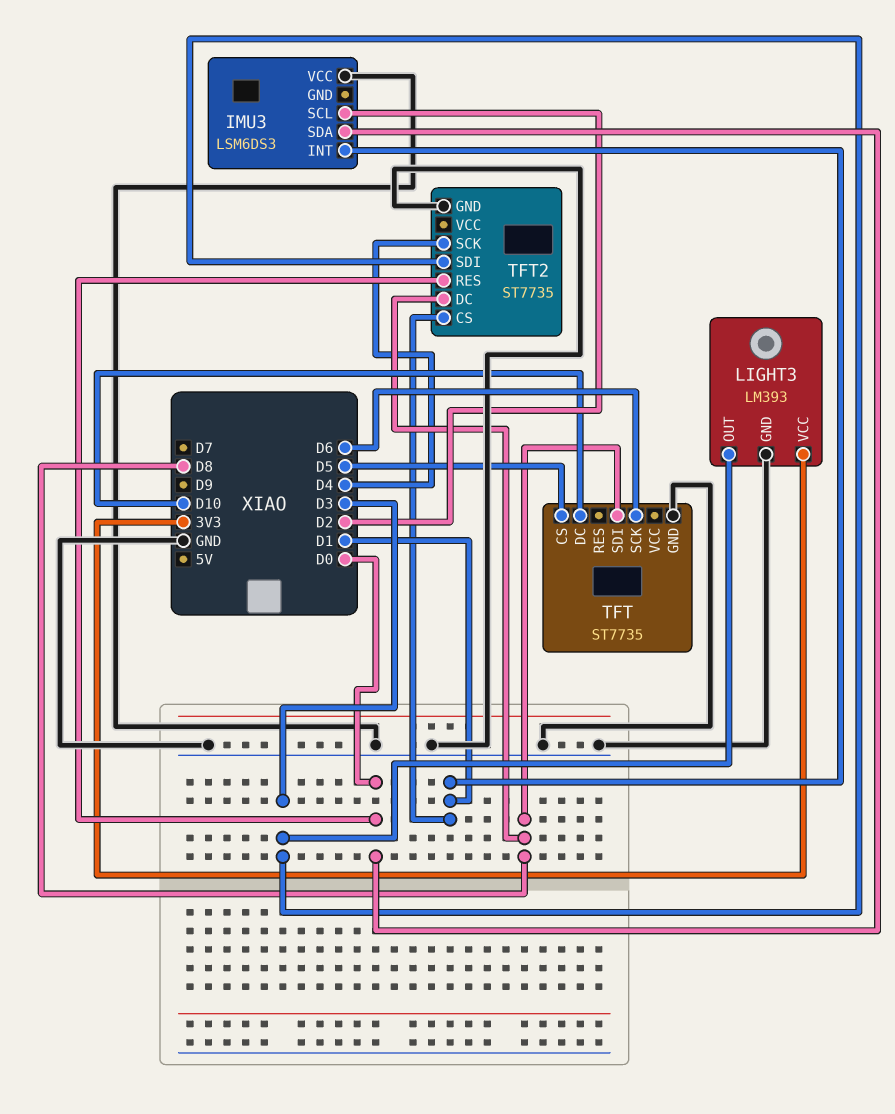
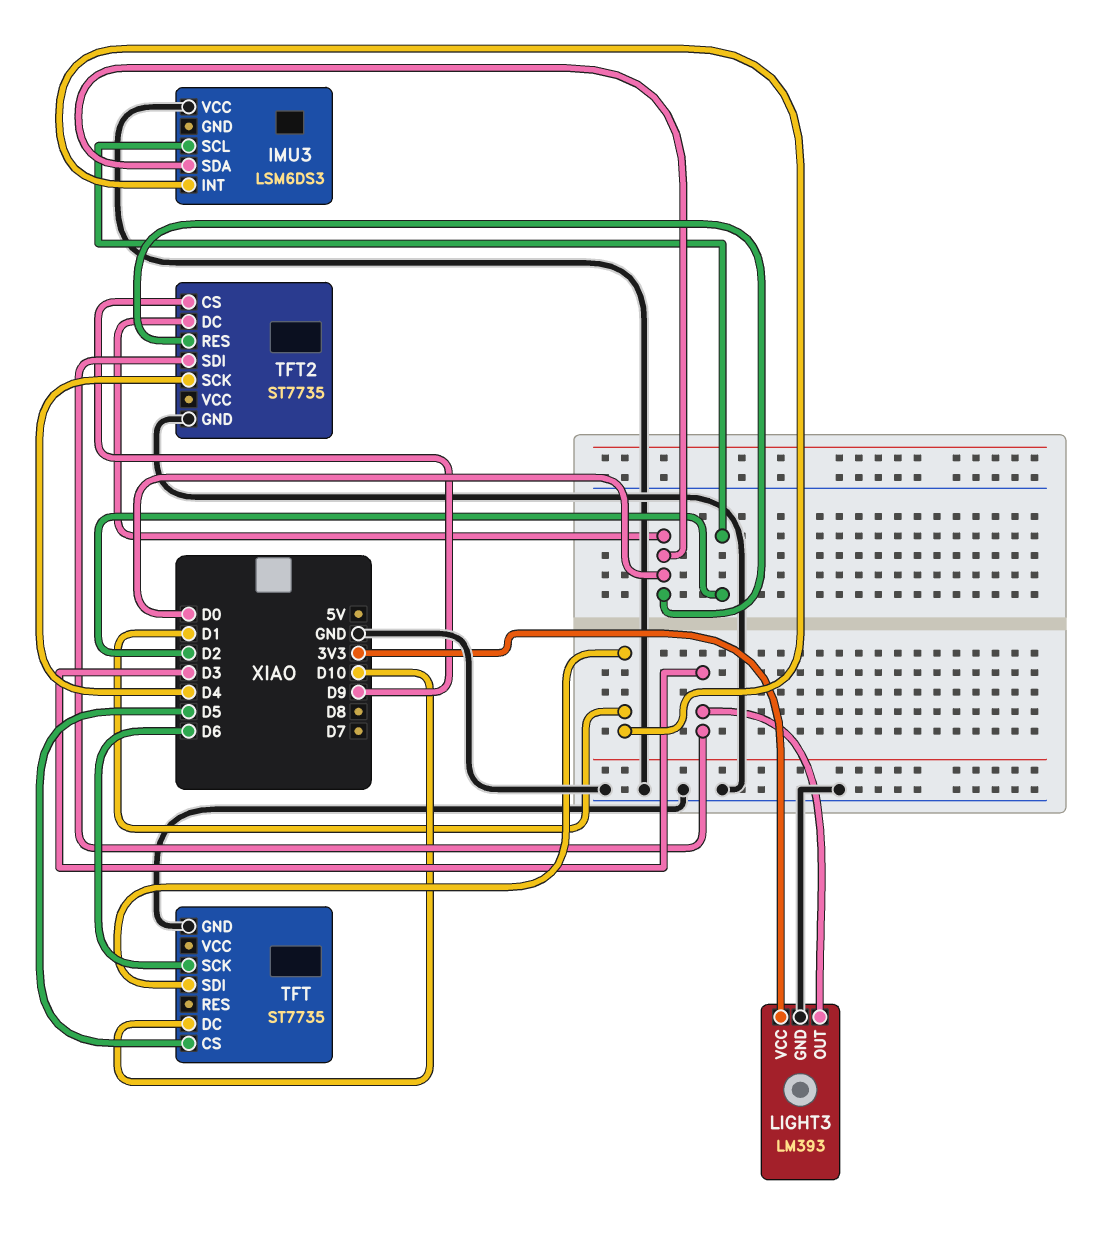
TFT pin SDI: D8 -> D1
TFT2 pin CS: D1 -> D9
TFT2 pin DC: D8 -> D0

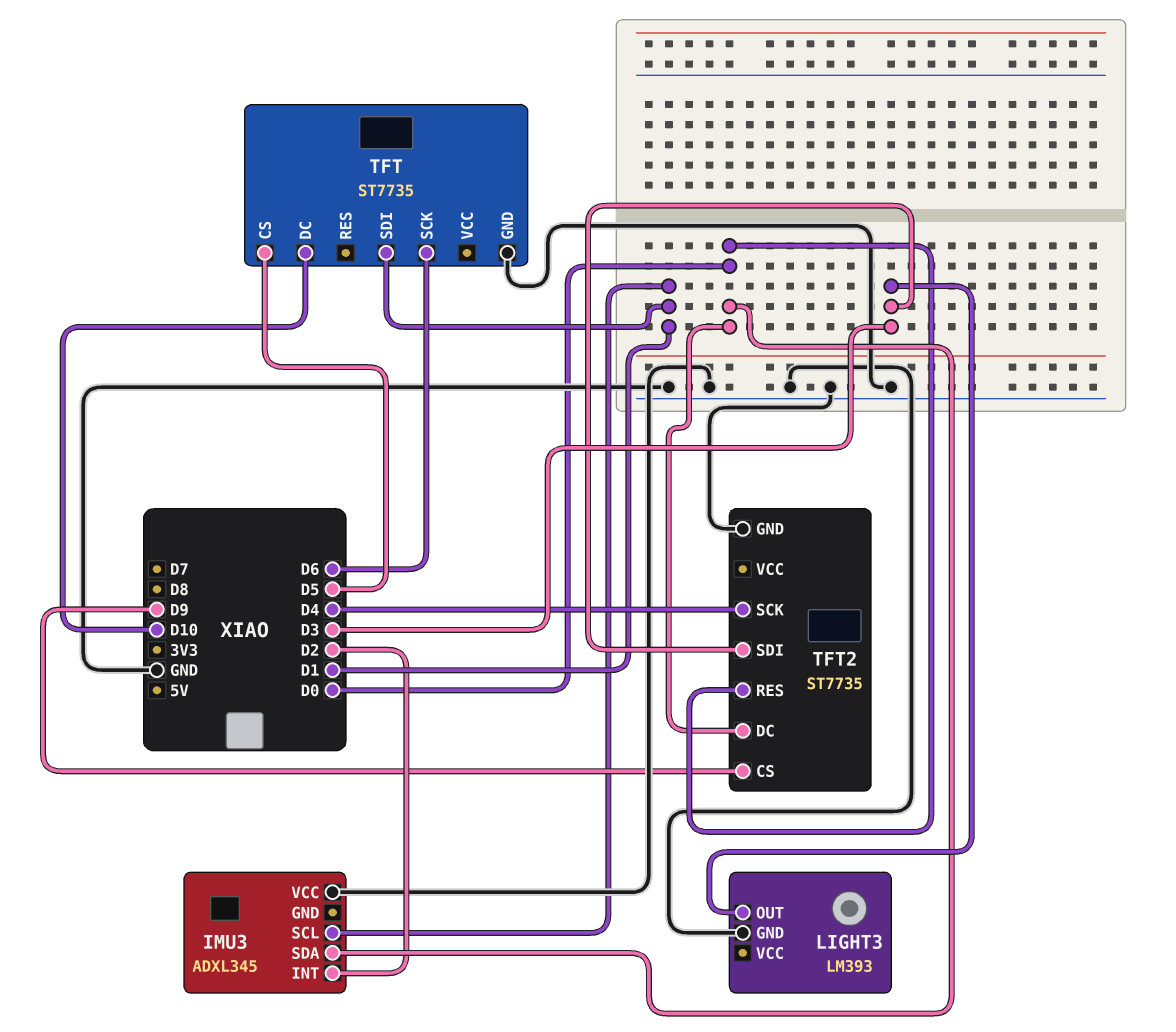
IMU3: LSM6DS3 -> ADXL345
IMU3 pin INT: D1 -> D2
IMU3 pin SCL: D2 -> D1
LIGHT3 pin VCC: 3V3 -> none

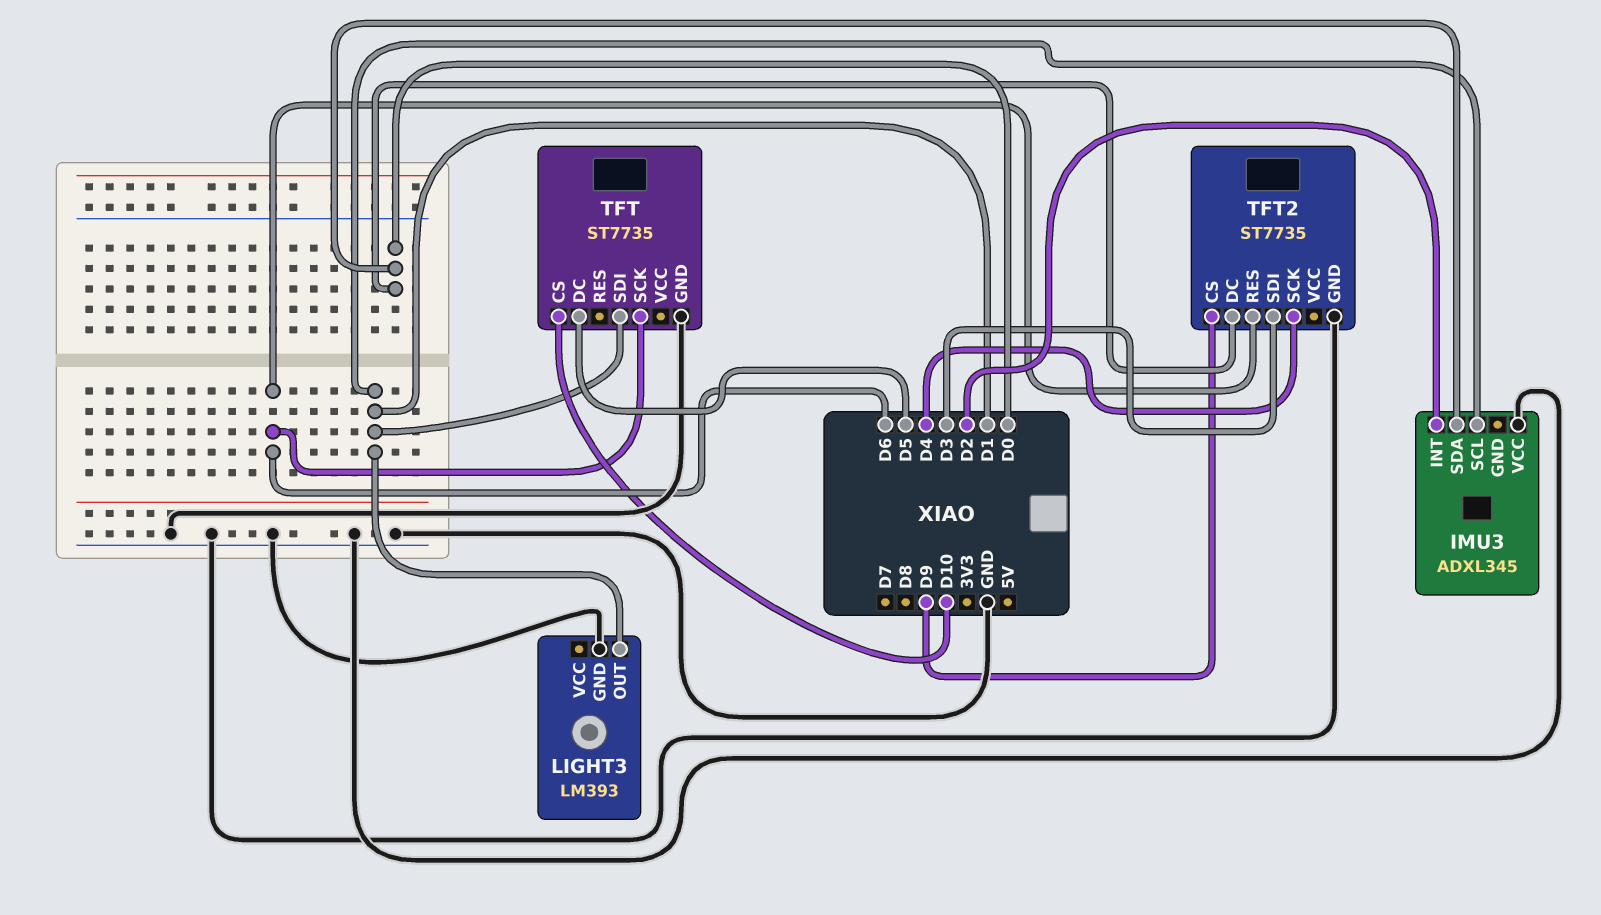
LIGHT3 pin OUT: D3 -> D1
TFT pin CS: D5 -> D10
TFT pin DC: D10 -> D5
TFT2 pin RES: D0 -> D6

